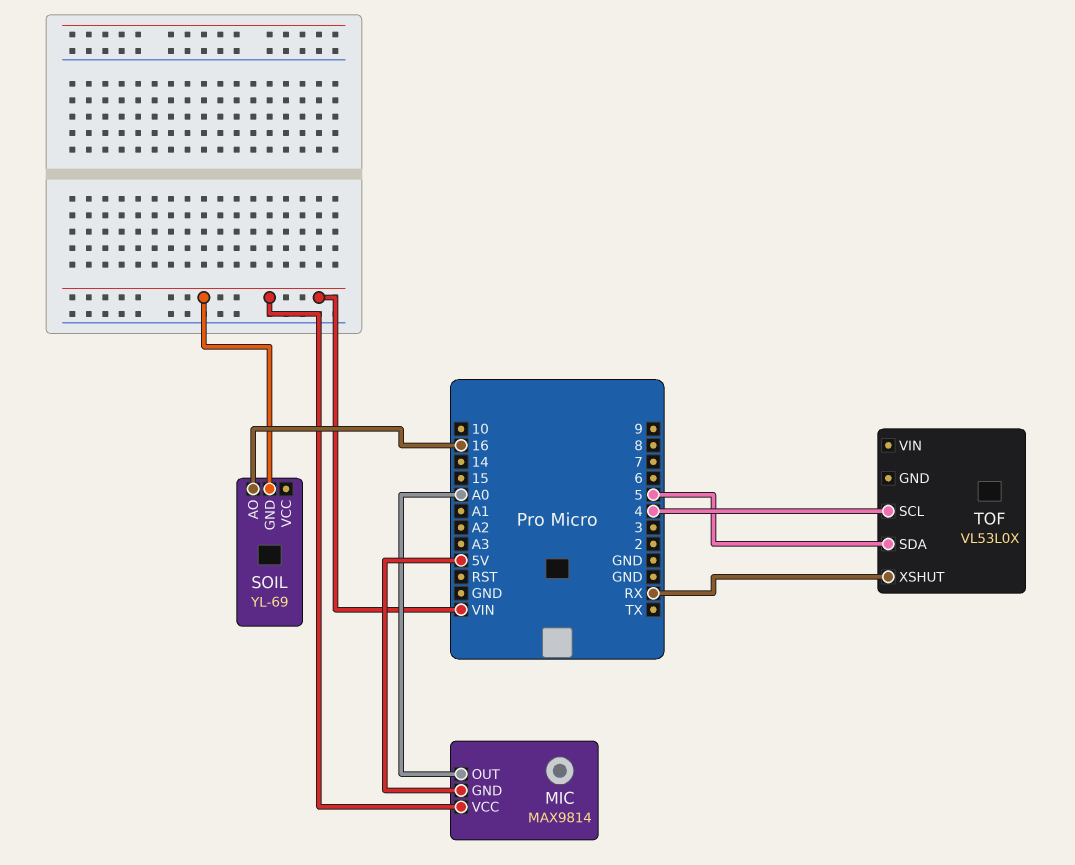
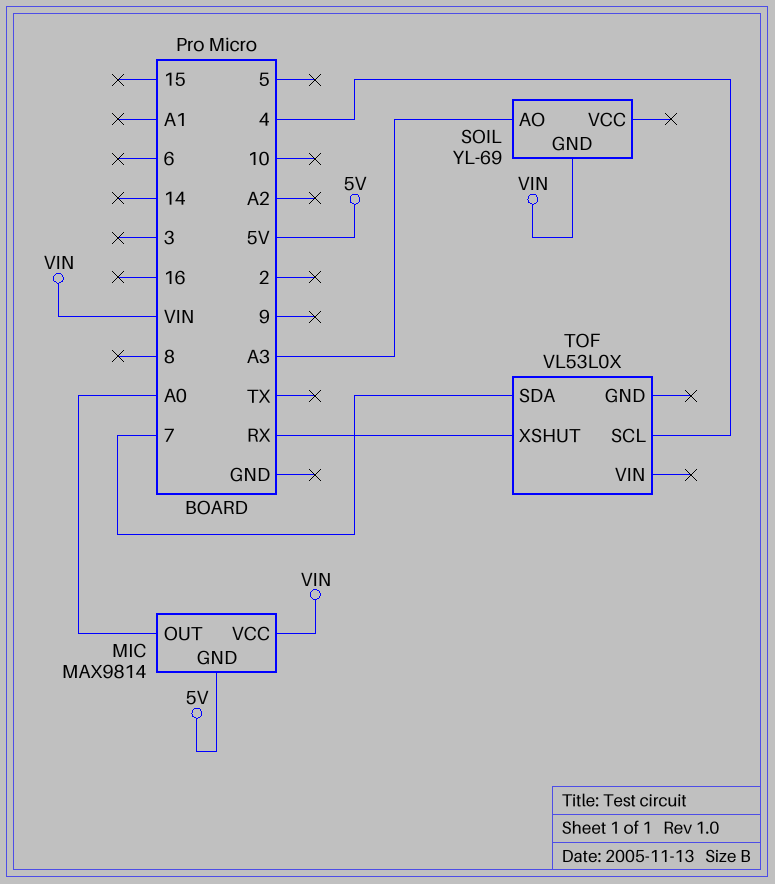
SOIL pin AO: 16 -> A3
TOF pin SDA: 5 -> 7

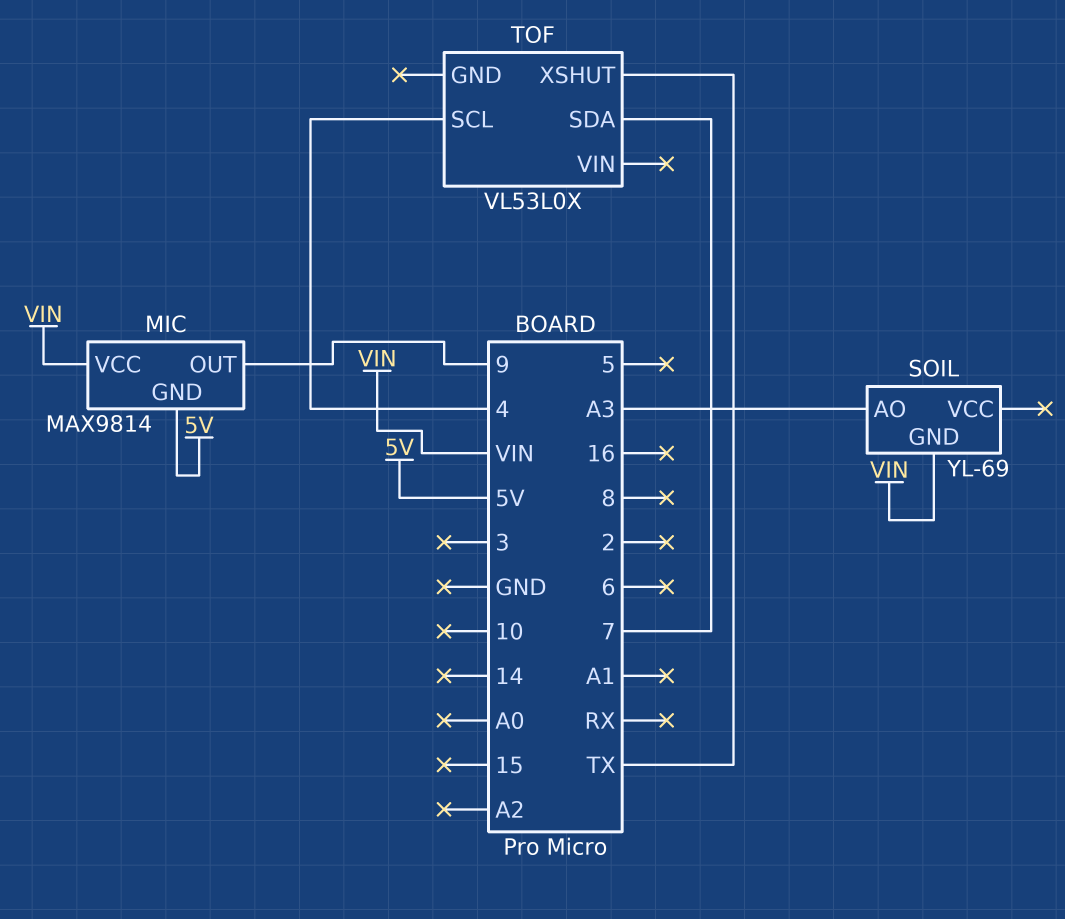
MIC pin OUT: A0 -> 9
TOF pin XSHUT: RX -> TX

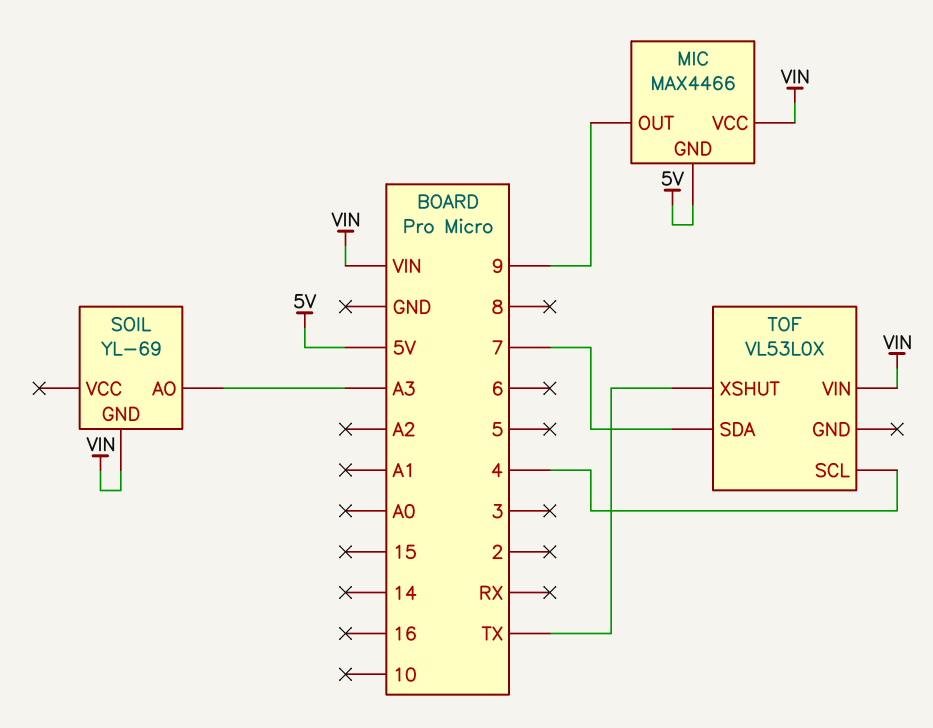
MIC: MAX9814 -> MAX4466
TOF pin VIN: none -> VIN

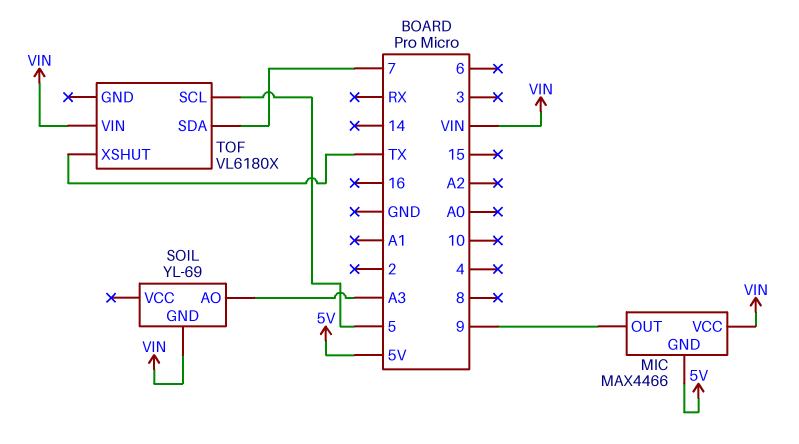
TOF: VL53L0X -> VL6180X
TOF pin SCL: 4 -> 5

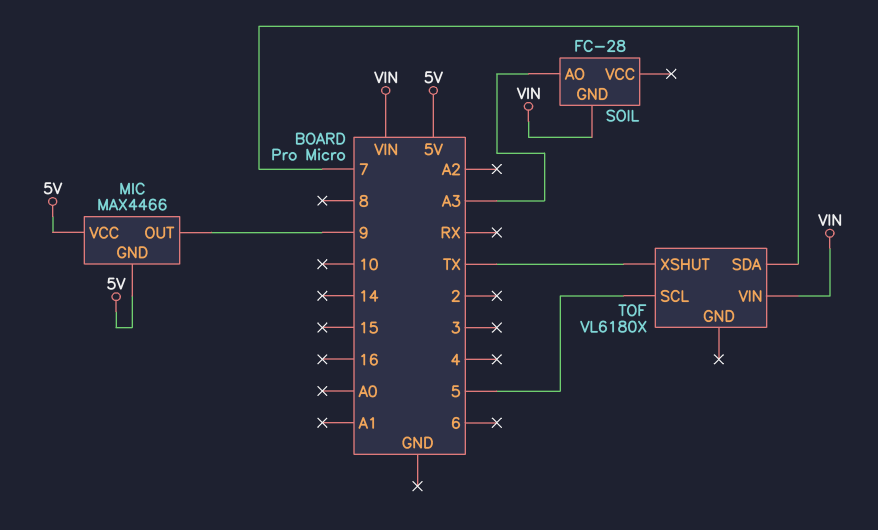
MIC pin VCC: VIN -> 5V
SOIL: YL-69 -> FC-28

